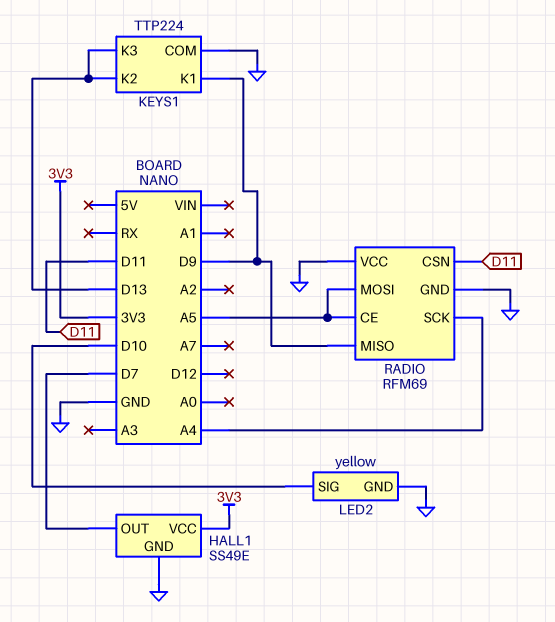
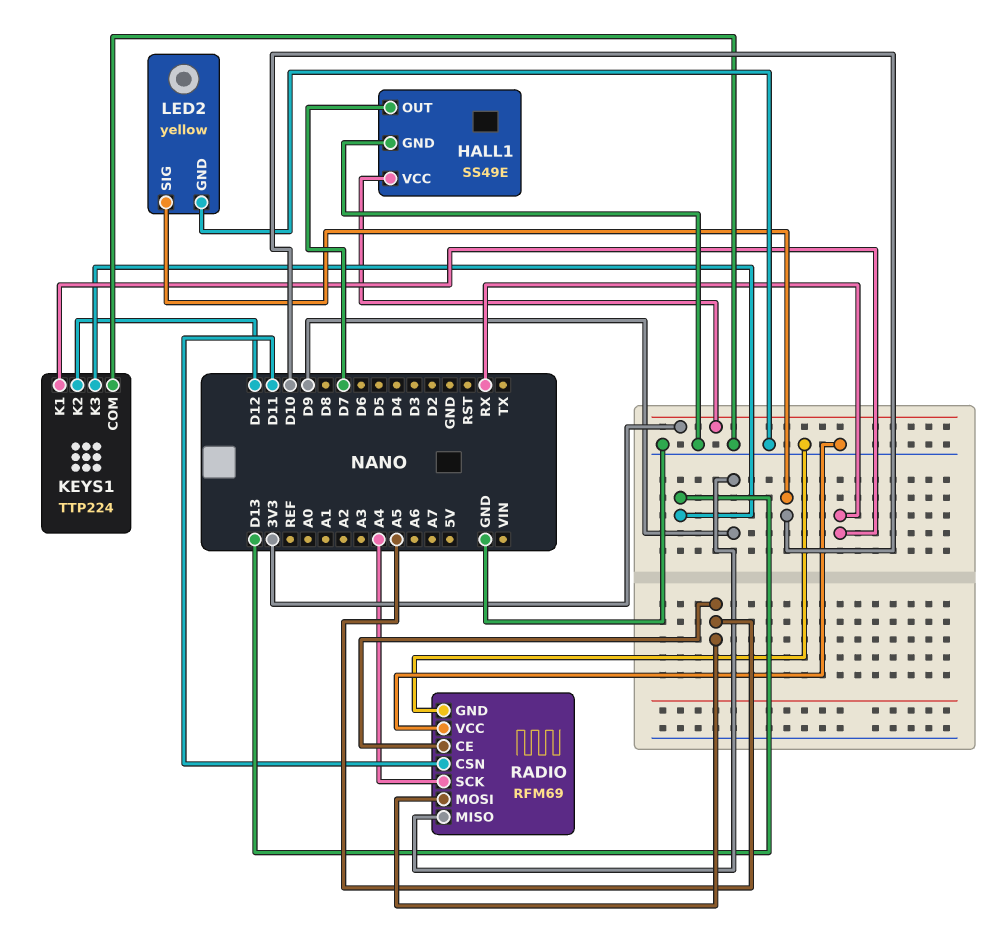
KEYS1 pin K1: D9 -> RX
KEYS1 pin K2: D13 -> D12

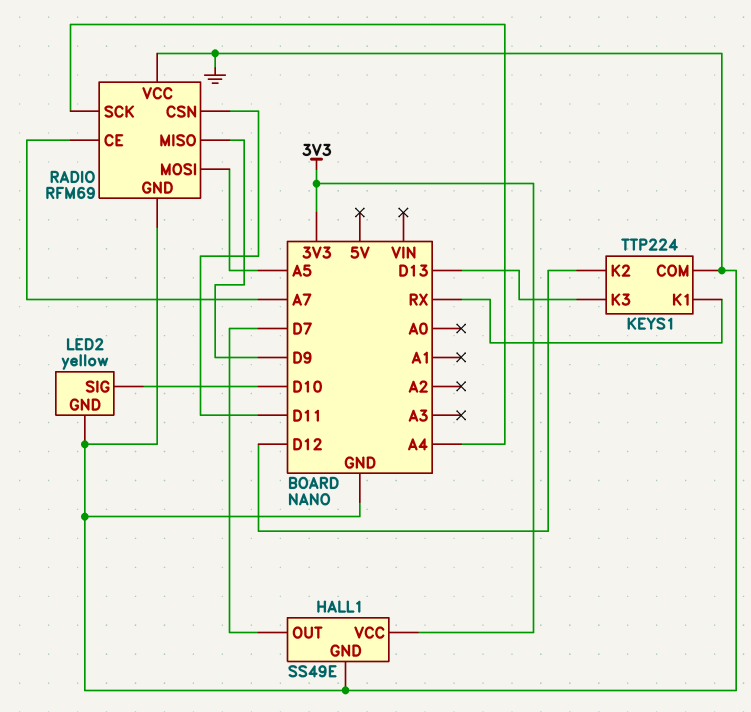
RADIO pin CE: A5 -> A7

